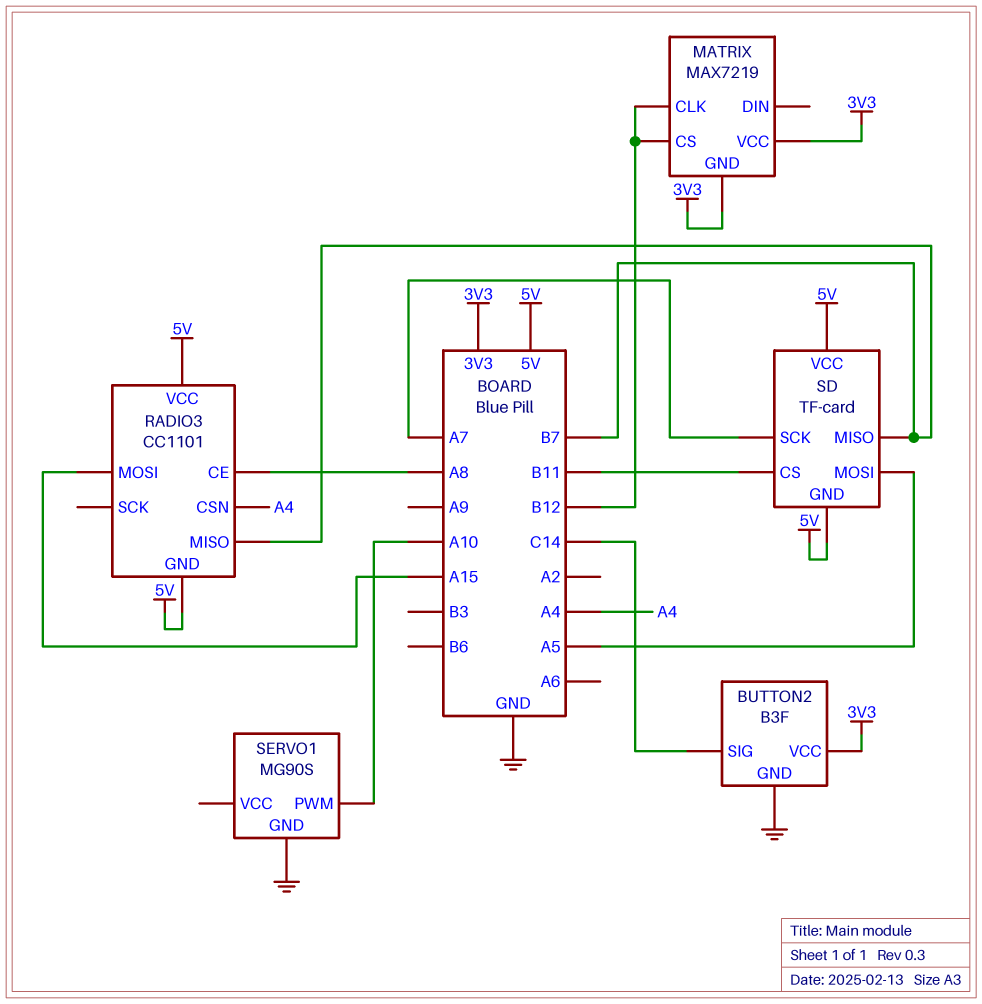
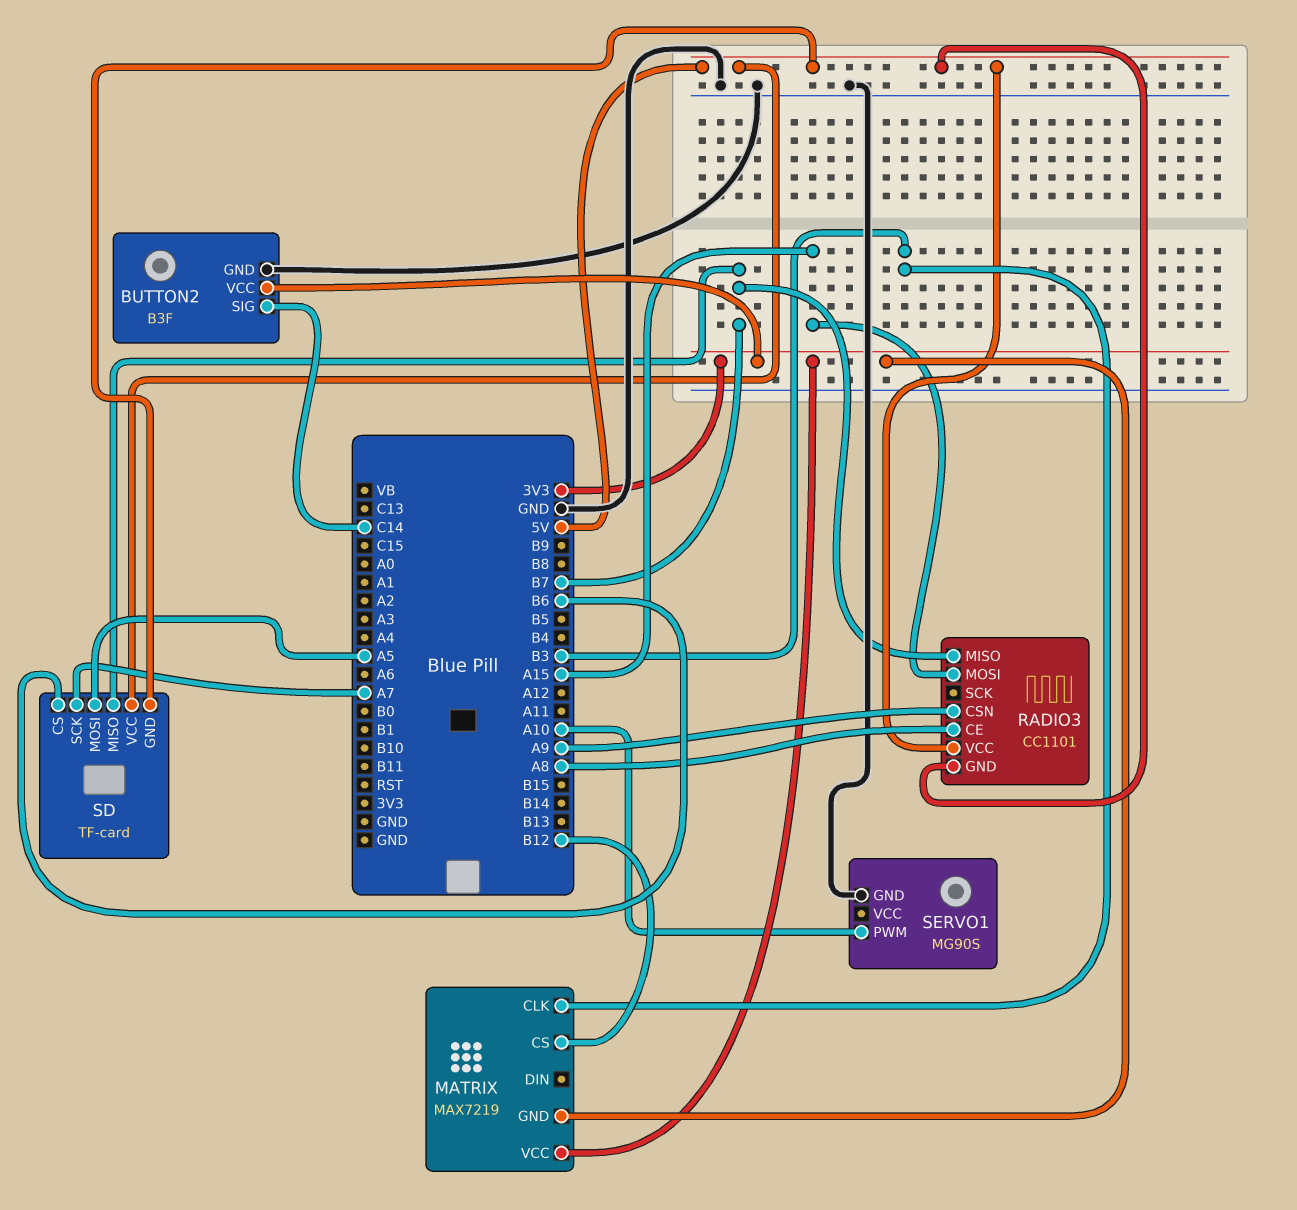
MATRIX pin CLK: B12 -> B3
RADIO3 pin CSN: A4 -> A9
SD pin CS: B11 -> B6

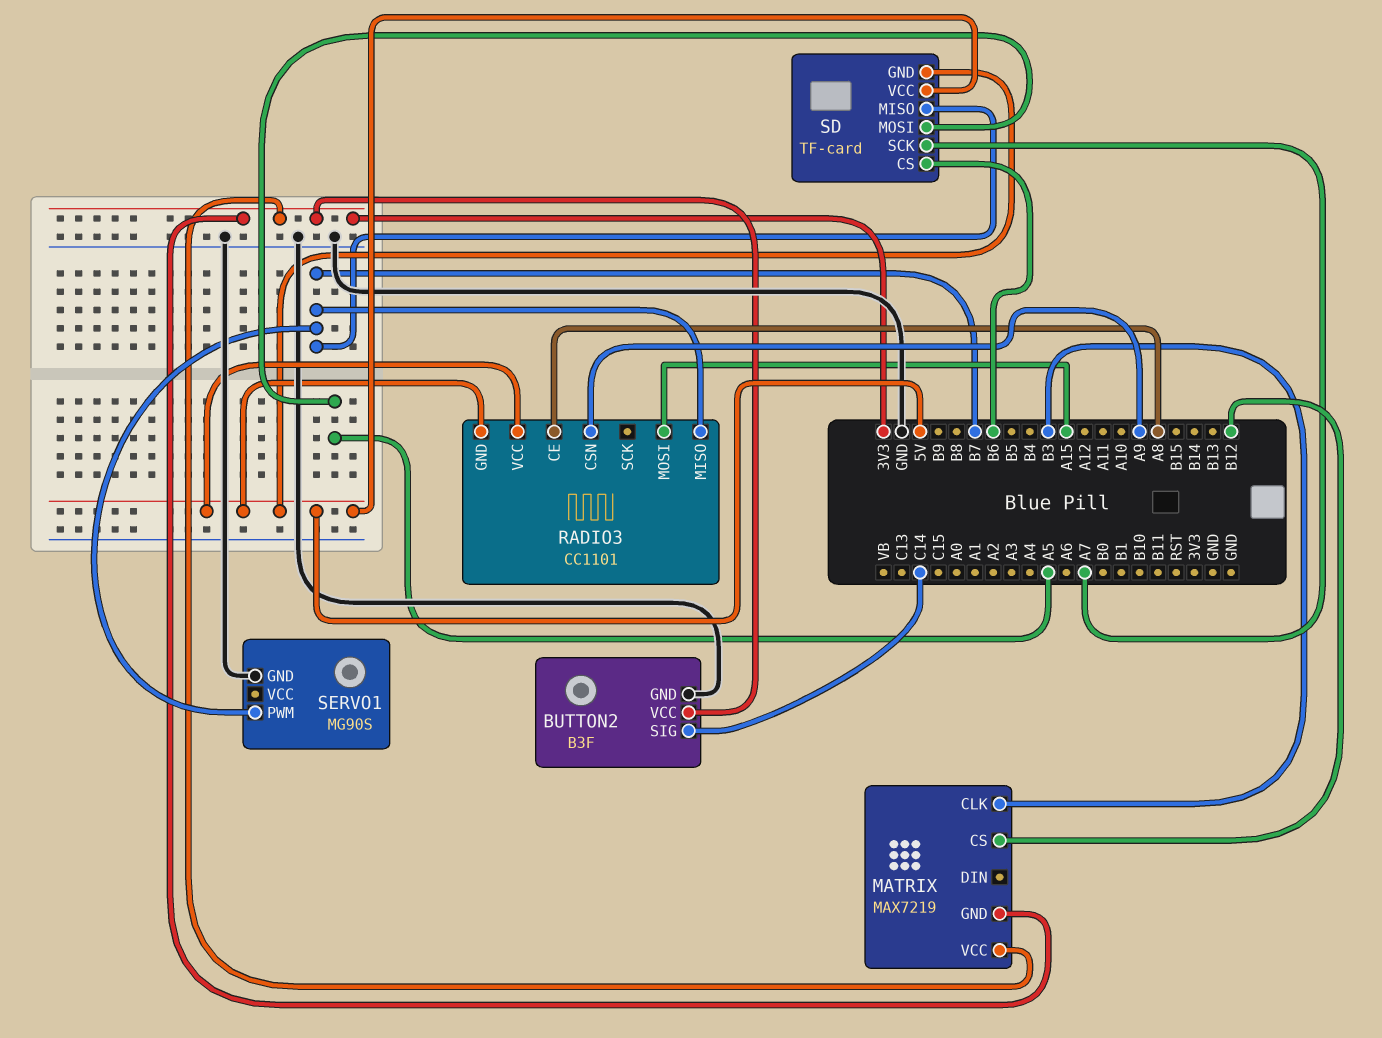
SERVO1 pin PWM: A10 -> B7

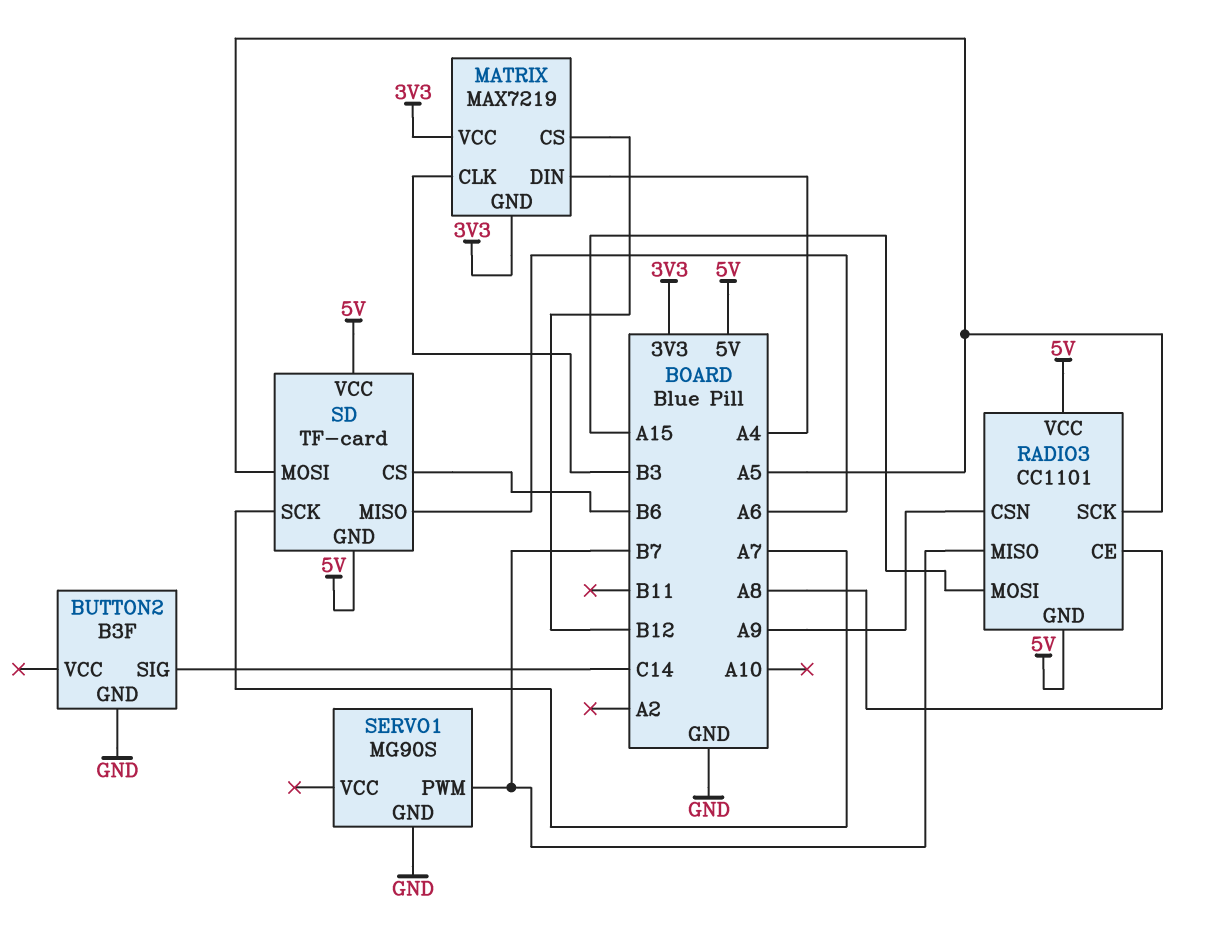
BUTTON2 pin VCC: 3V3 -> none
MATRIX pin DIN: none -> A4
RADIO3 pin SCK: none -> A5
SD pin MISO: B7 -> A6

